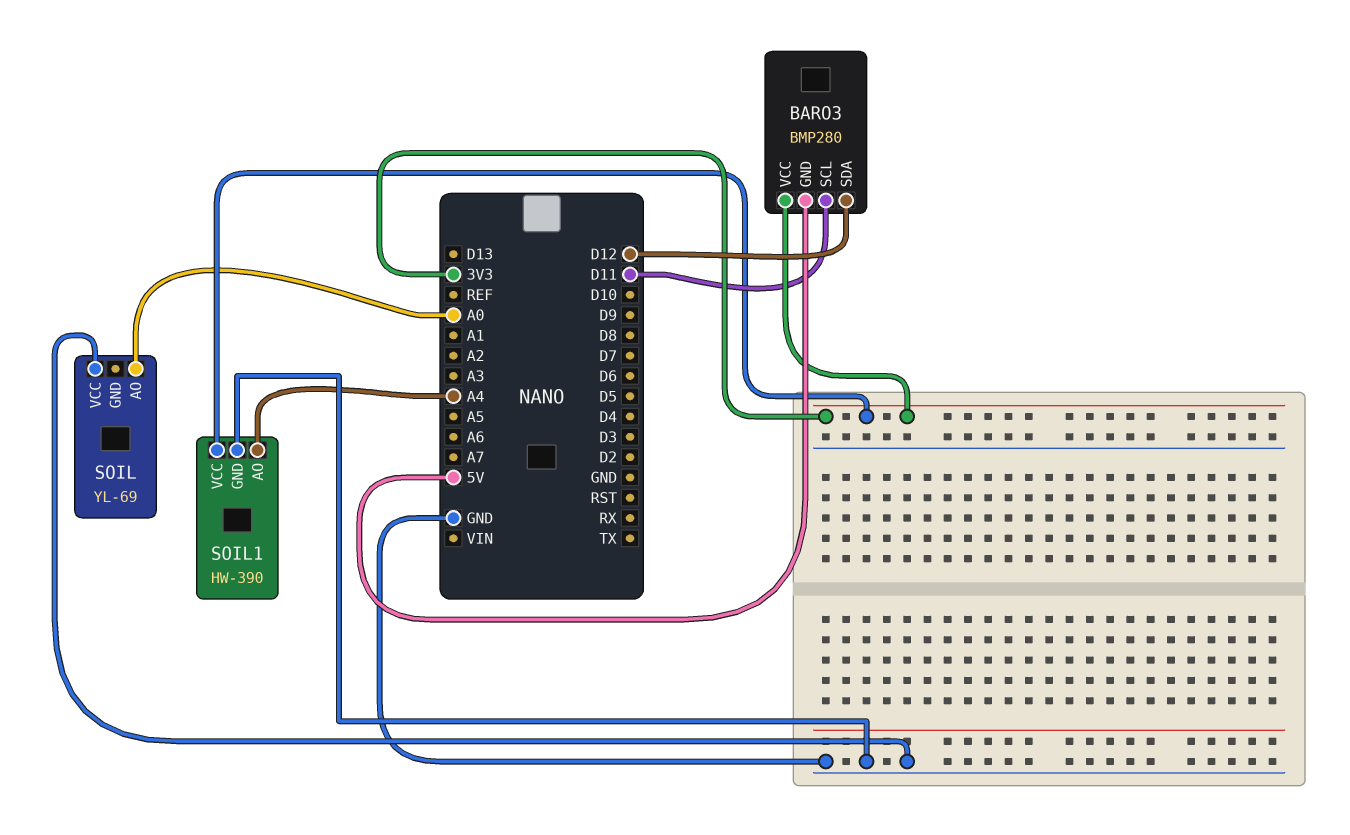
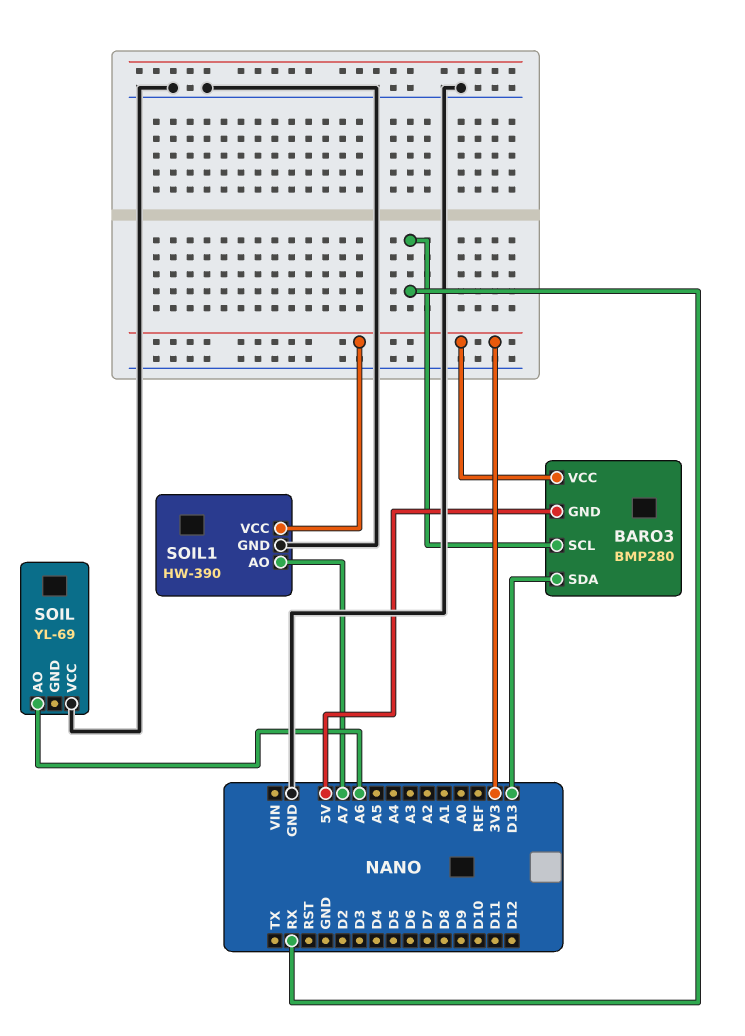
BARO3 pin SCL: D11 -> RX
BARO3 pin SDA: D12 -> D13
SOIL pin AO: A0 -> A6
SOIL1 pin AO: A4 -> A7

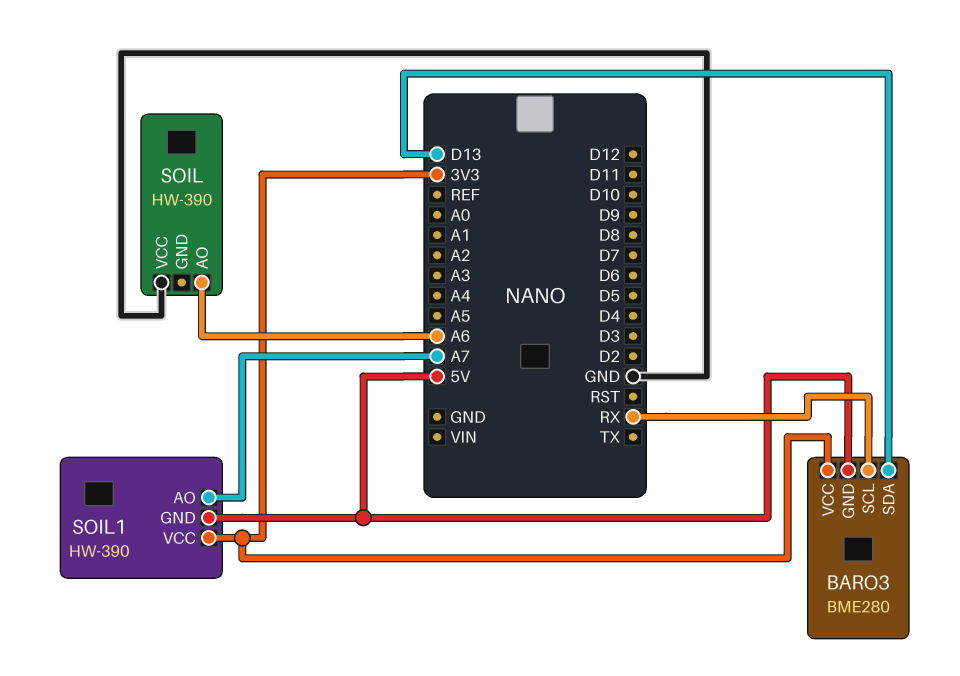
BARO3: BMP280 -> BME280
SOIL: YL-69 -> HW-390
SOIL1 pin GND: GND -> 5V

